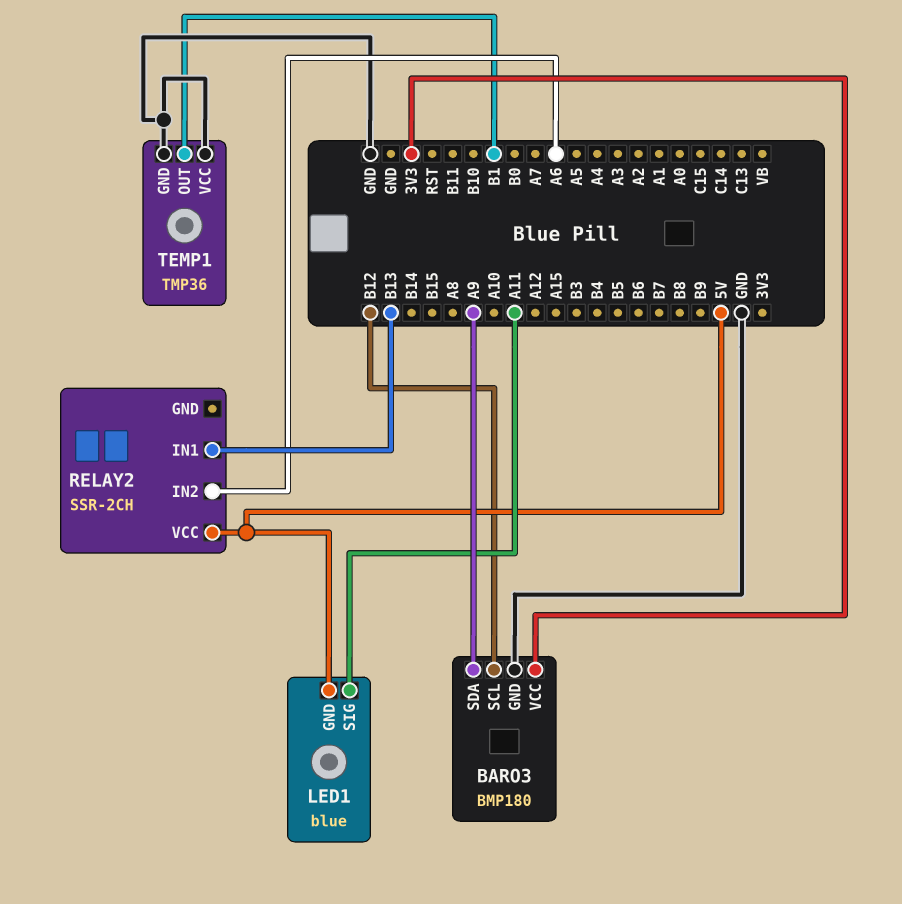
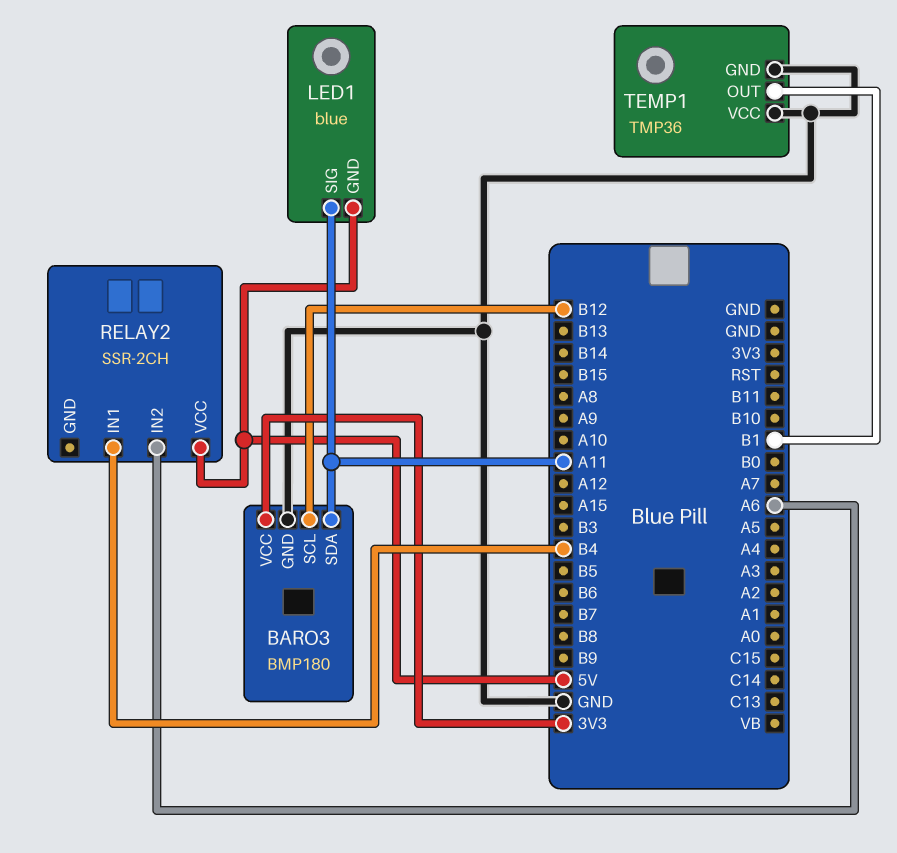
BARO3 pin SDA: A9 -> A11
RELAY2 pin IN1: B13 -> B4

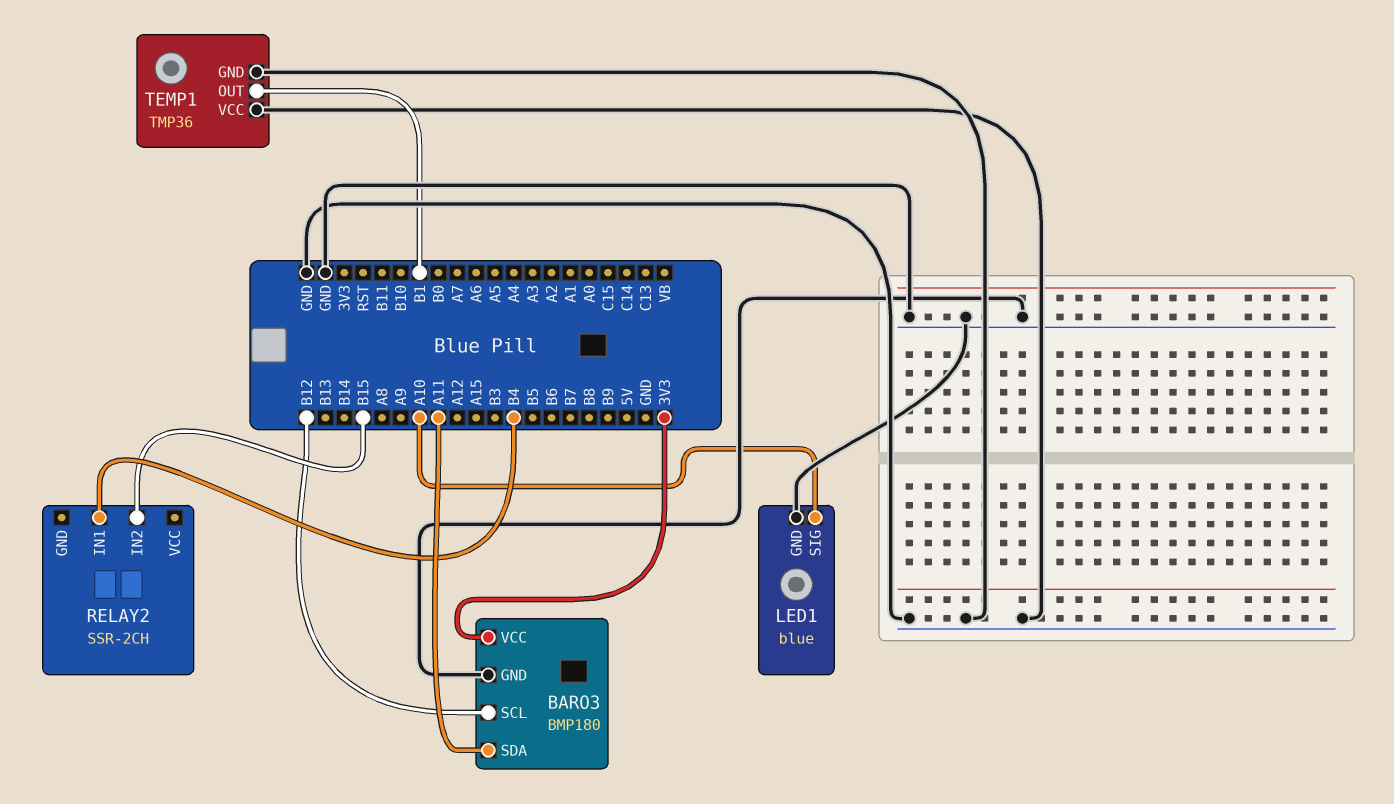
LED1 pin GND: 5V -> GND
LED1 pin SIG: A11 -> A10
RELAY2 pin IN2: A6 -> B15
RELAY2 pin VCC: 5V -> none

